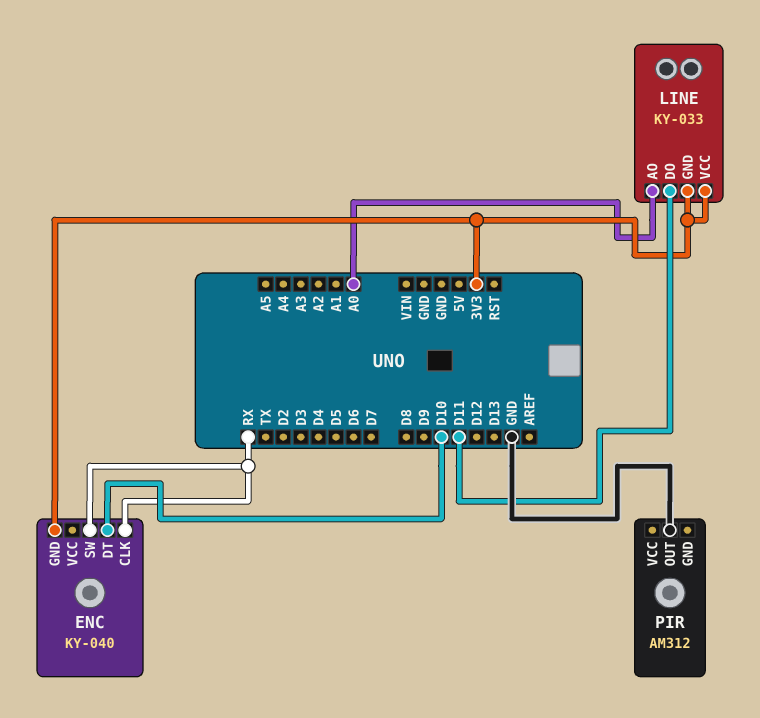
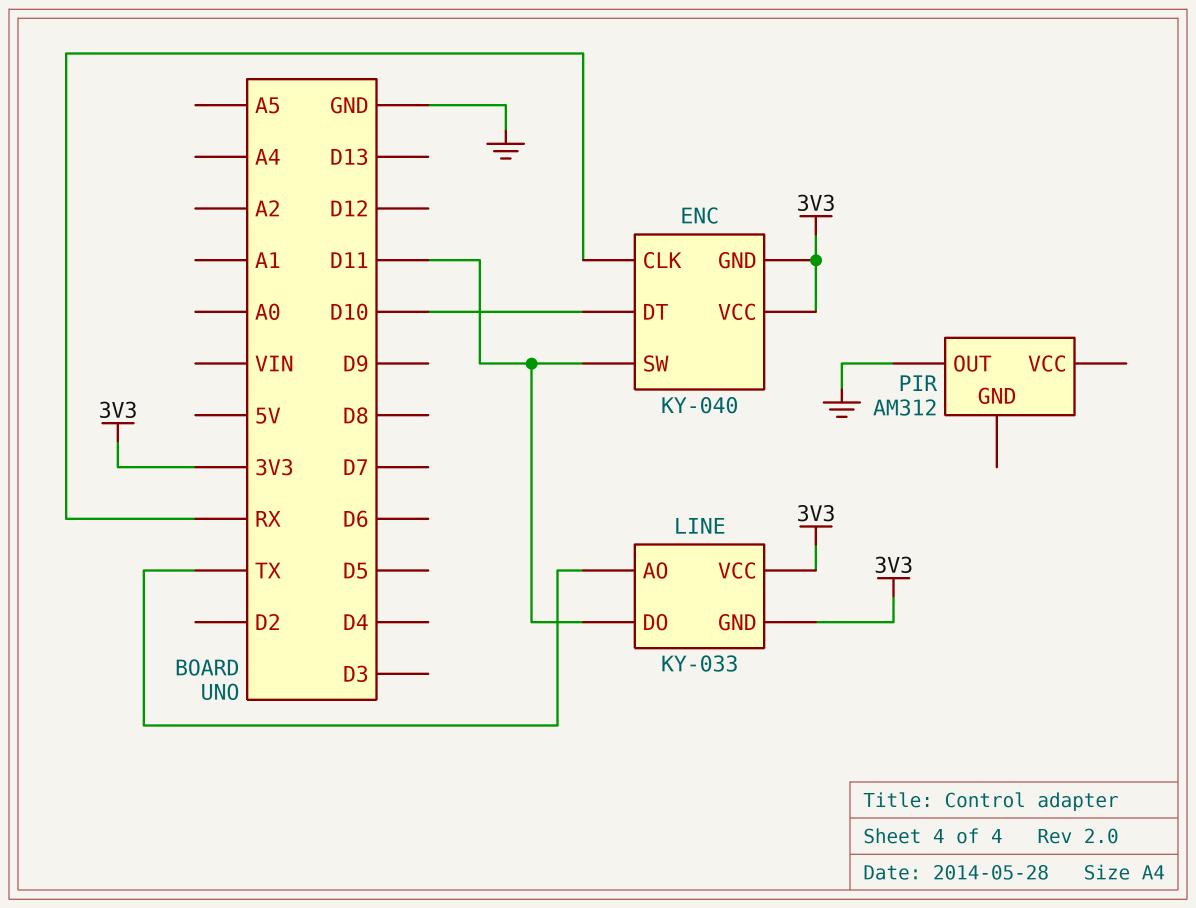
ENC pin SW: RX -> D11
ENC pin VCC: none -> 3V3
LINE pin AO: A0 -> TX

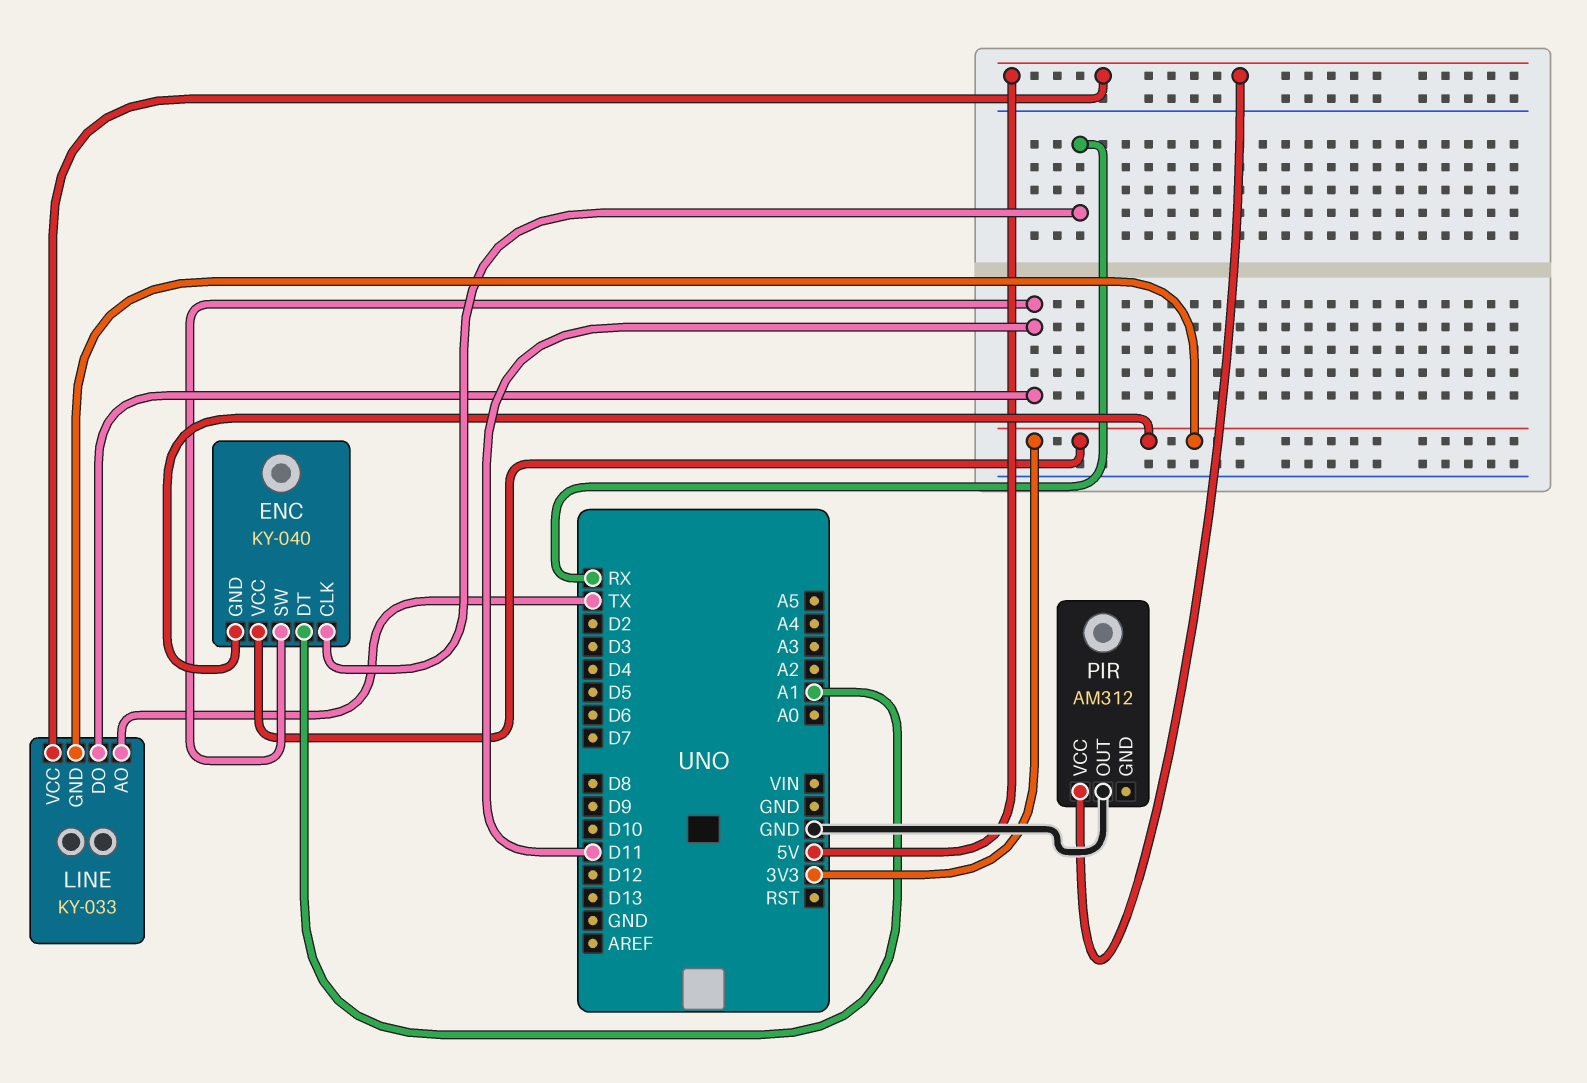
ENC pin DT: D10 -> A1
LINE pin VCC: 3V3 -> 5V
PIR pin VCC: none -> 5V

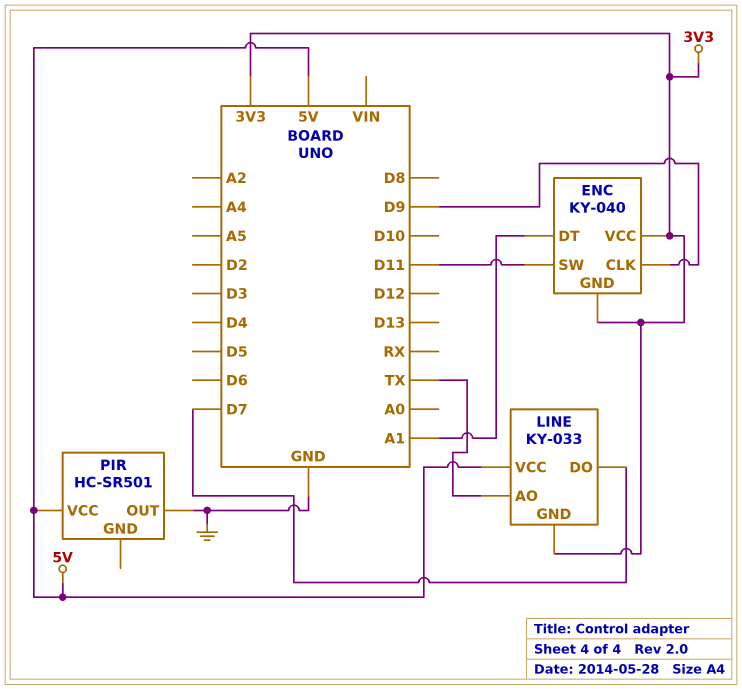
ENC pin CLK: RX -> D9
LINE pin DO: D11 -> D7
PIR: AM312 -> HC-SR501

